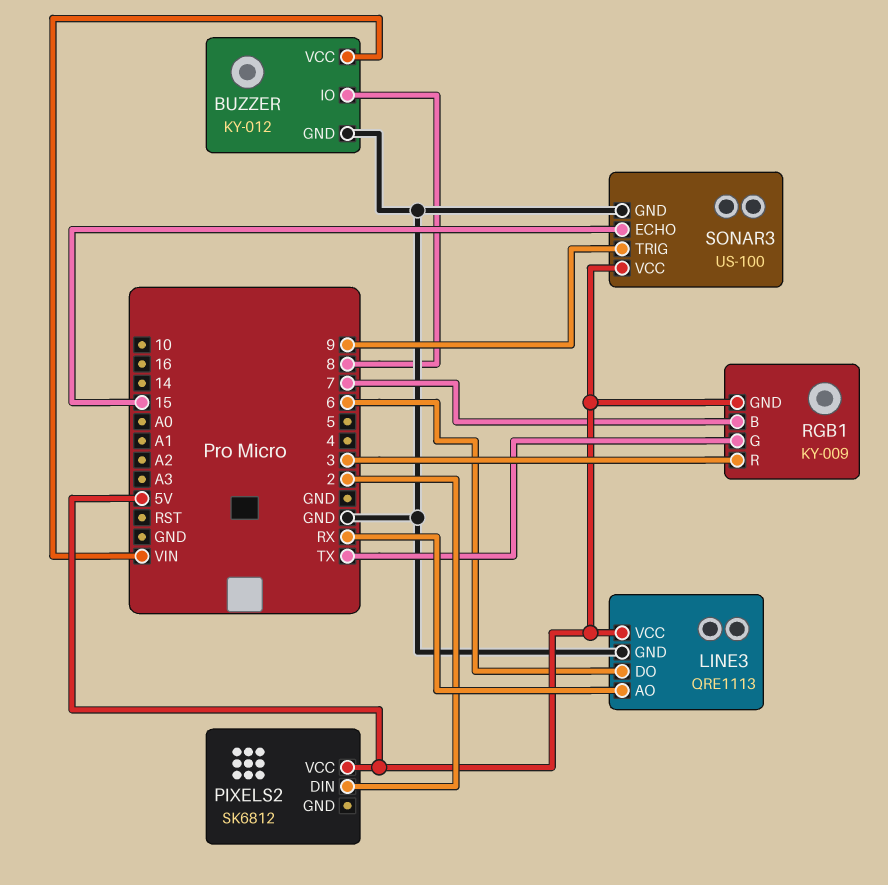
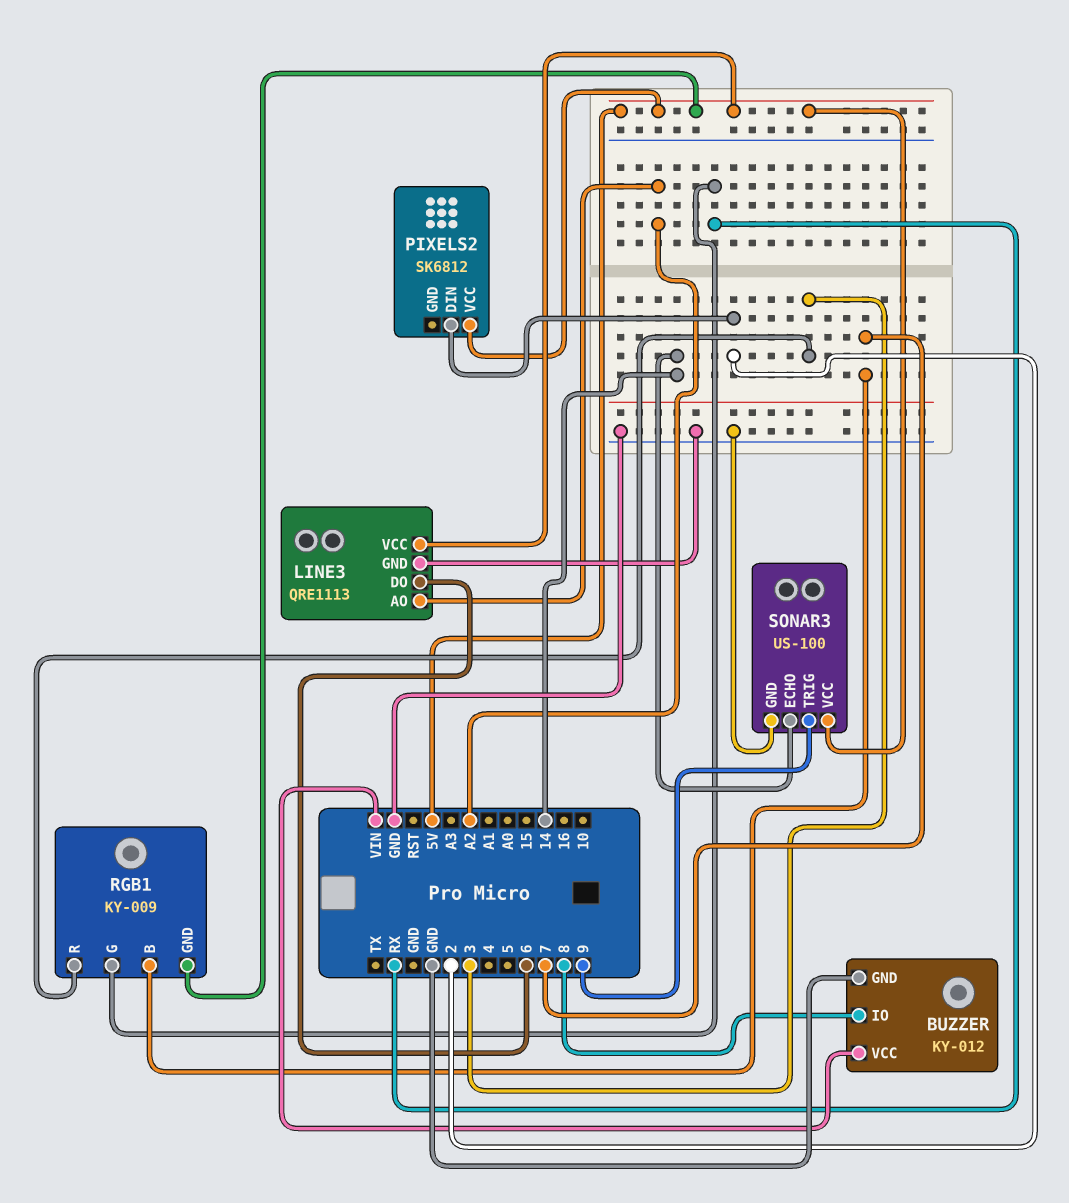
LINE3 pin AO: RX -> A2
RGB1 pin G: TX -> RX
SONAR3 pin ECHO: 15 -> 14

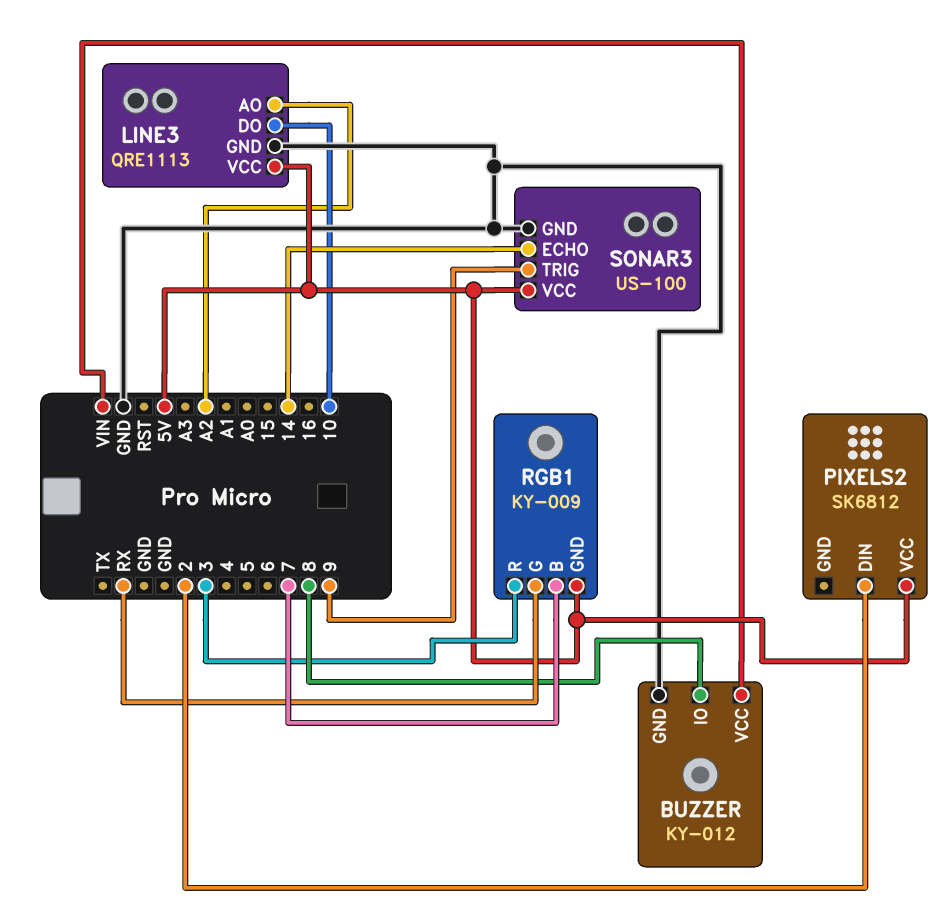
LINE3 pin DO: 6 -> 10

